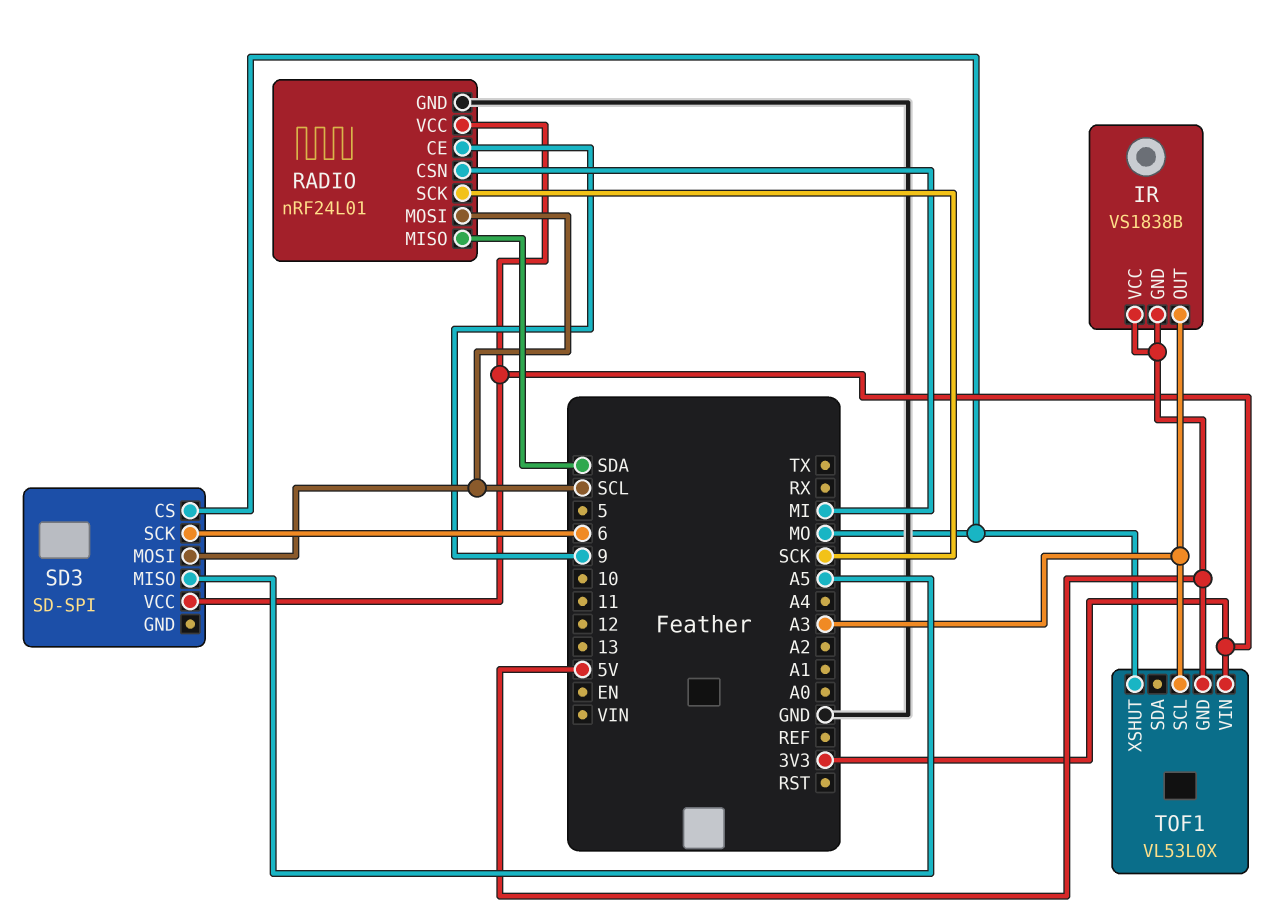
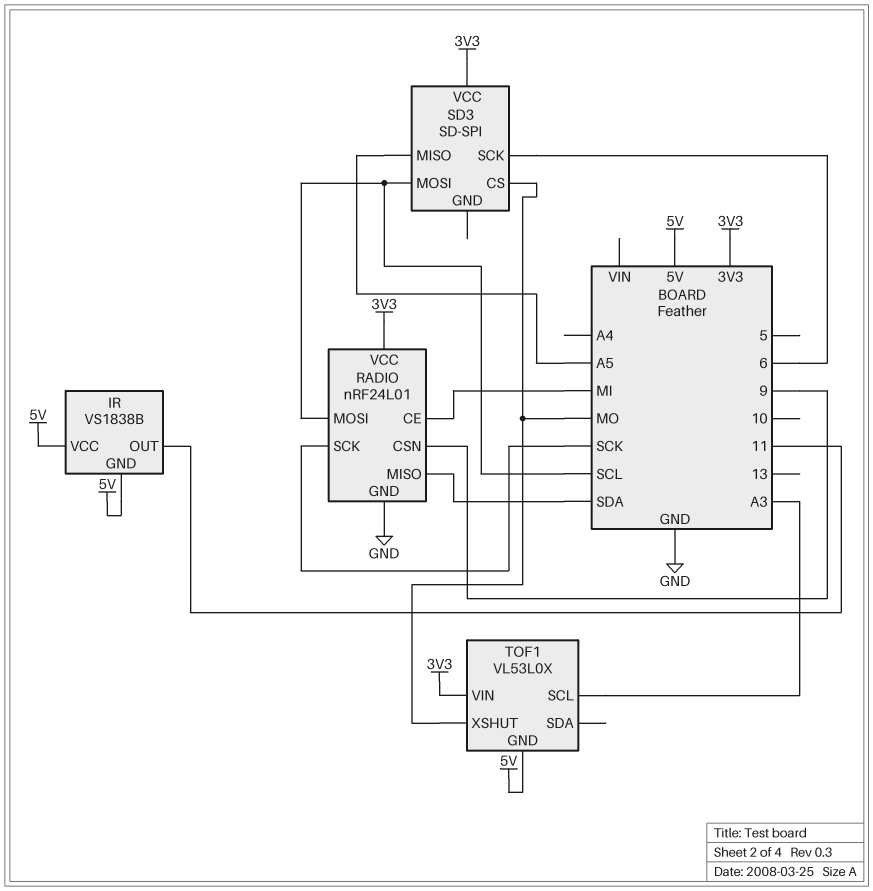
IR pin OUT: A3 -> 11
RADIO pin CE: 9 -> MI
RADIO pin CSN: MI -> 9

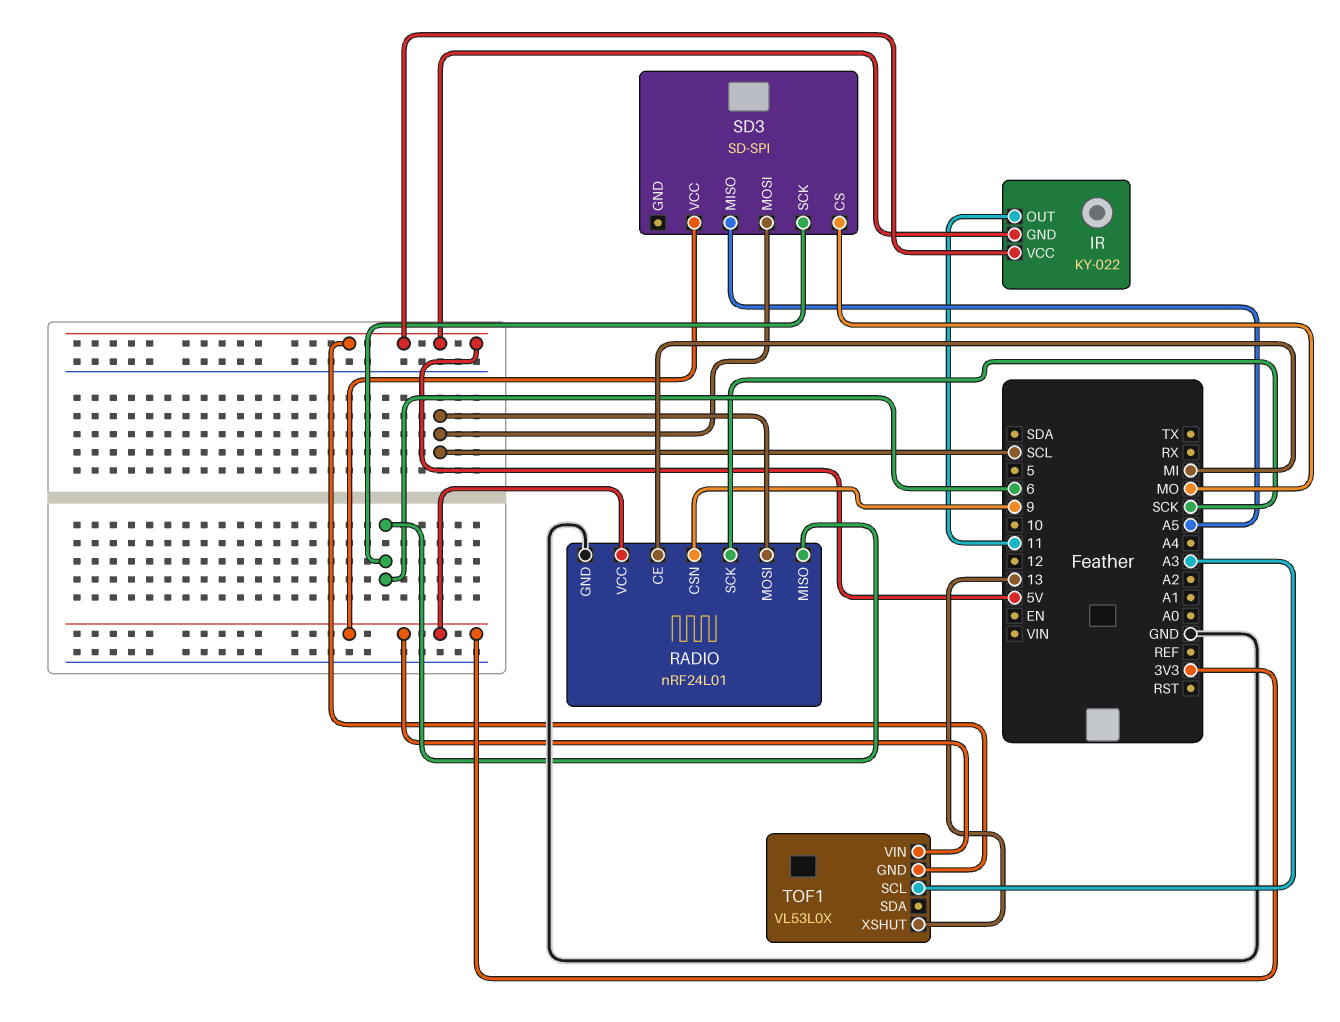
IR: VS1838B -> KY-022
RADIO pin MISO: SDA -> 6
TOF1 pin XSHUT: MO -> 13

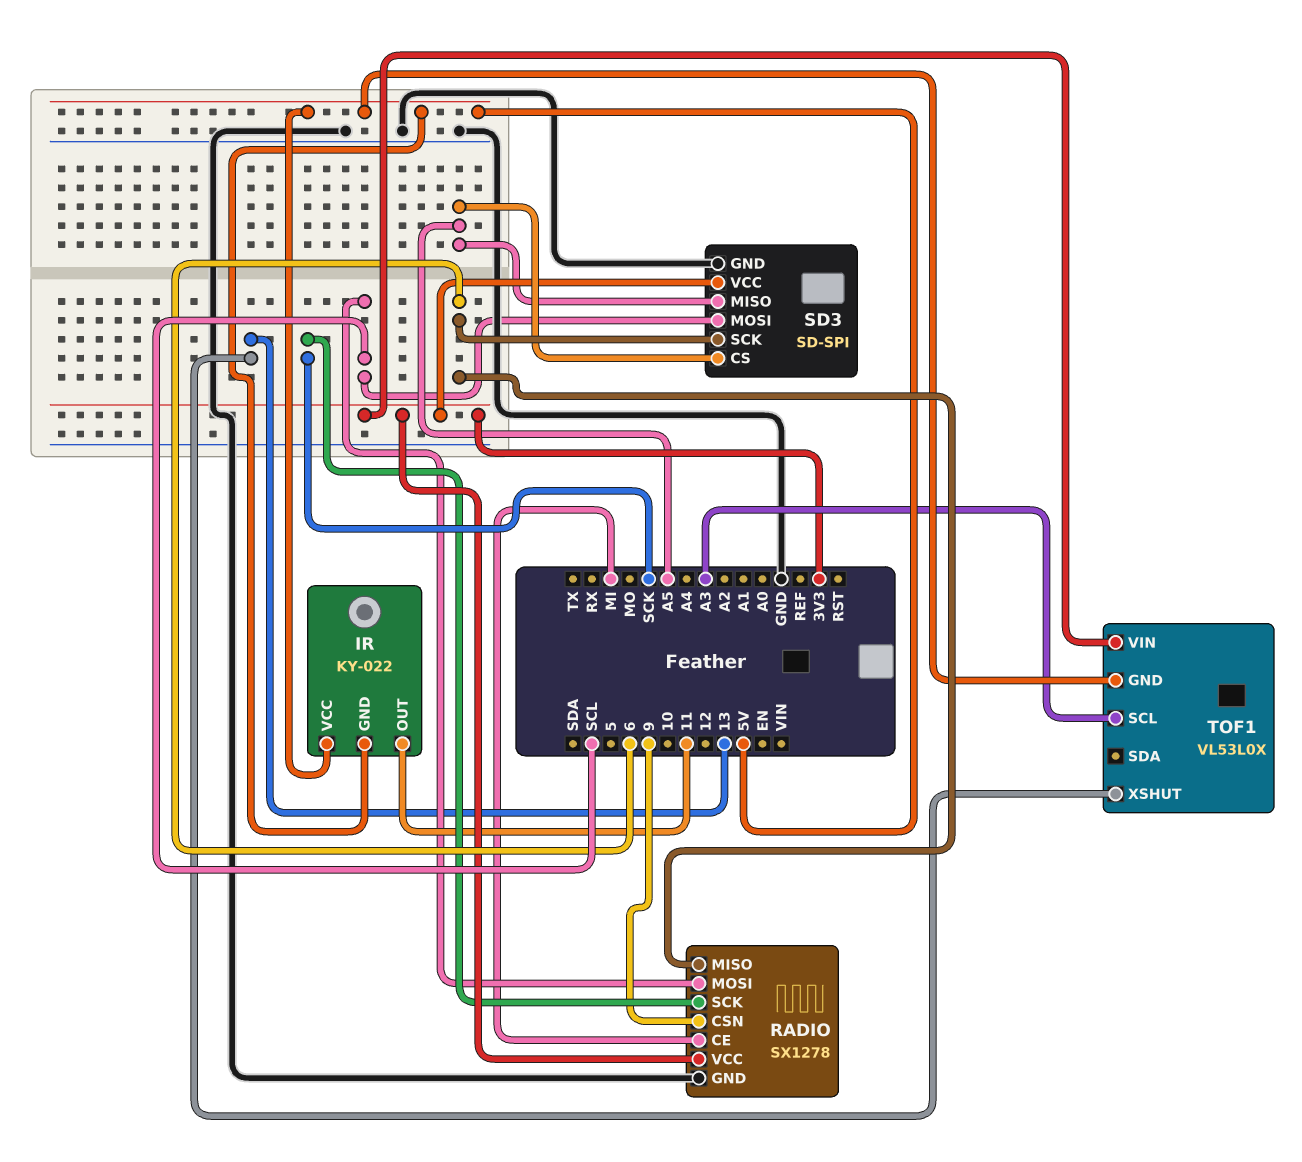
RADIO: nRF24L01 -> SX1278
SD3 pin CS: MO -> A5
SD3 pin GND: none -> GND

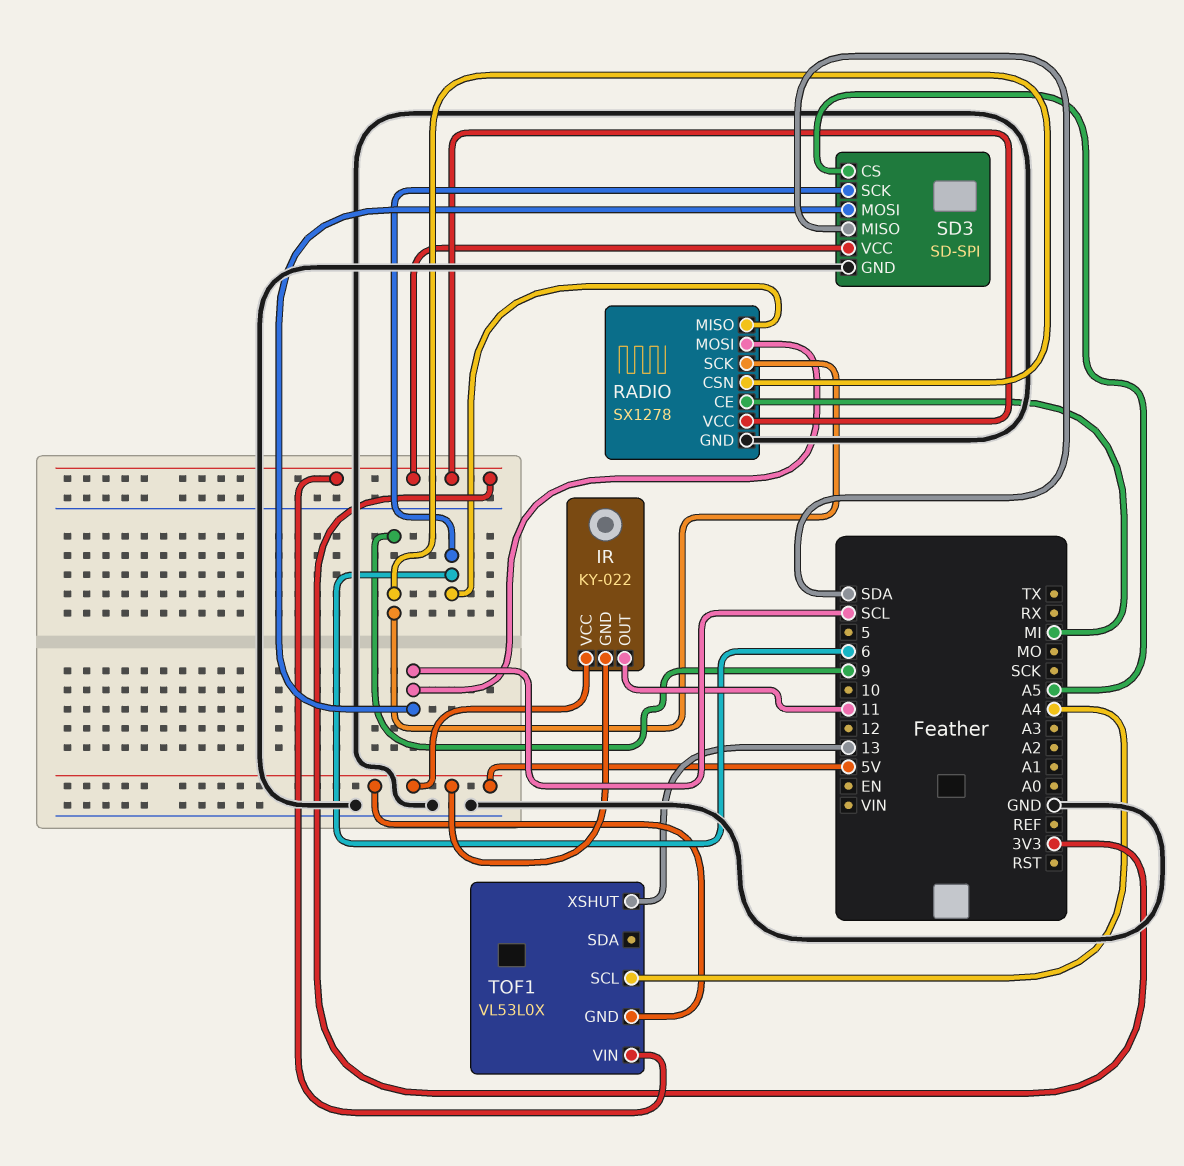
RADIO pin SCK: SCK -> 9
SD3 pin MISO: A5 -> SDA
TOF1 pin SCL: A3 -> A4

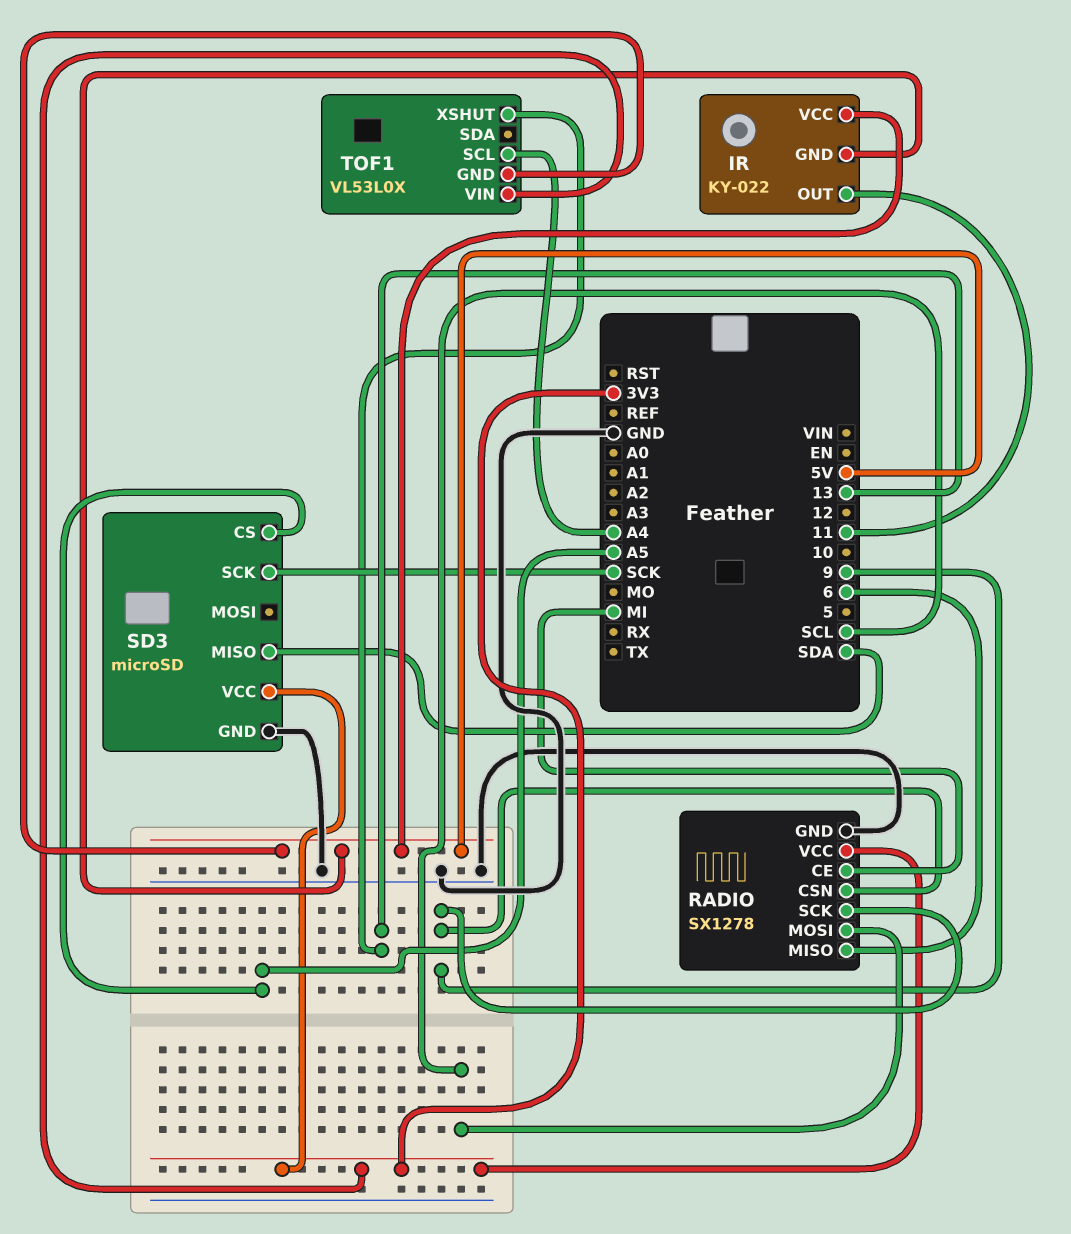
SD3: SD-SPI -> microSD
SD3 pin MOSI: SCL -> none
SD3 pin SCK: 6 -> SCK

